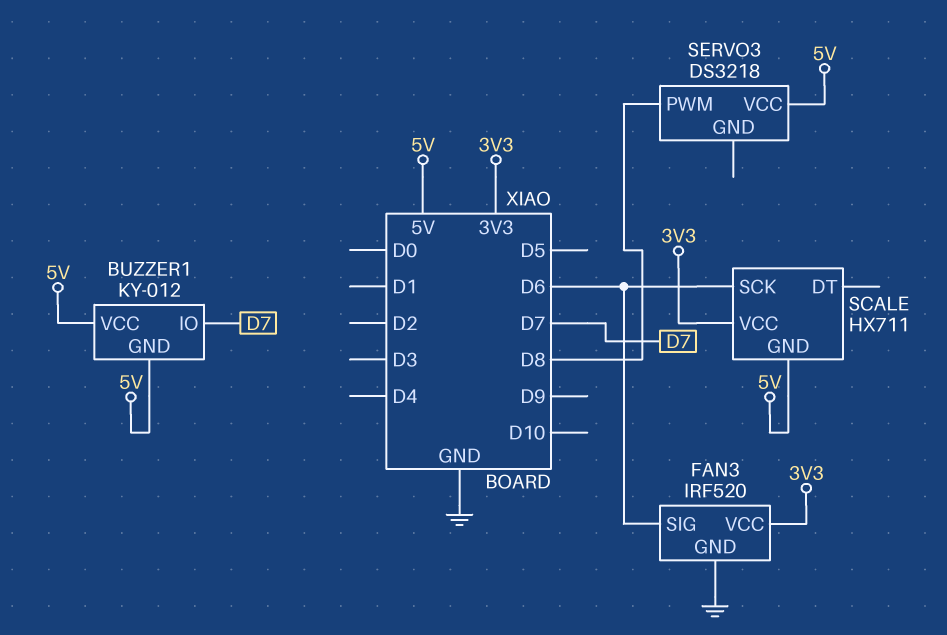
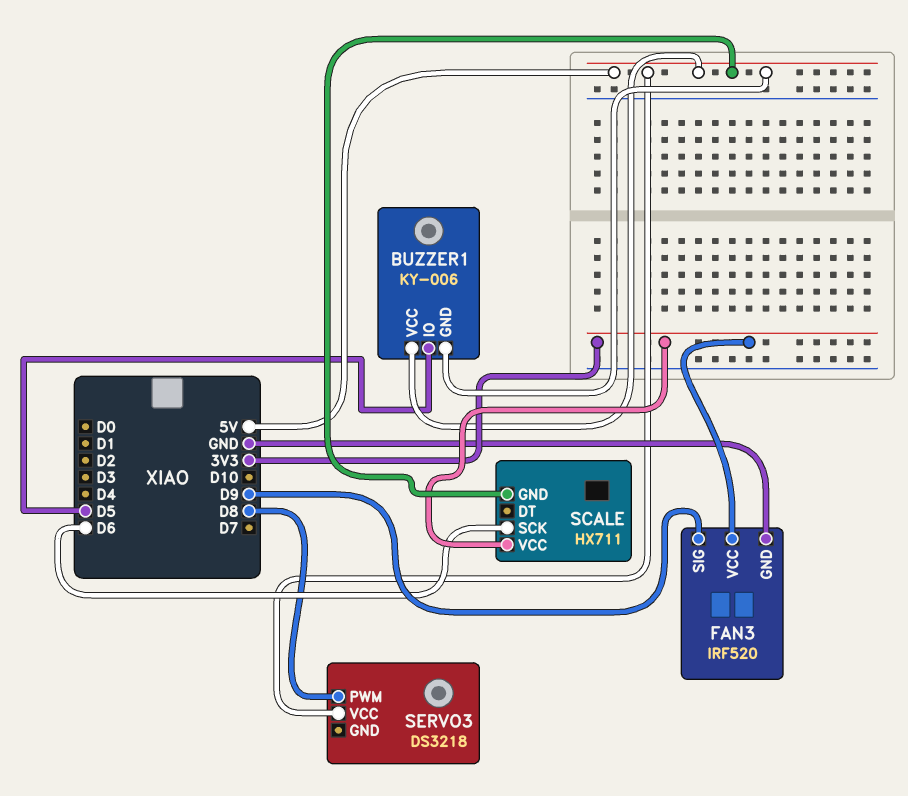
BUZZER1: KY-012 -> KY-006
BUZZER1 pin IO: D7 -> D5
FAN3 pin SIG: D6 -> D9

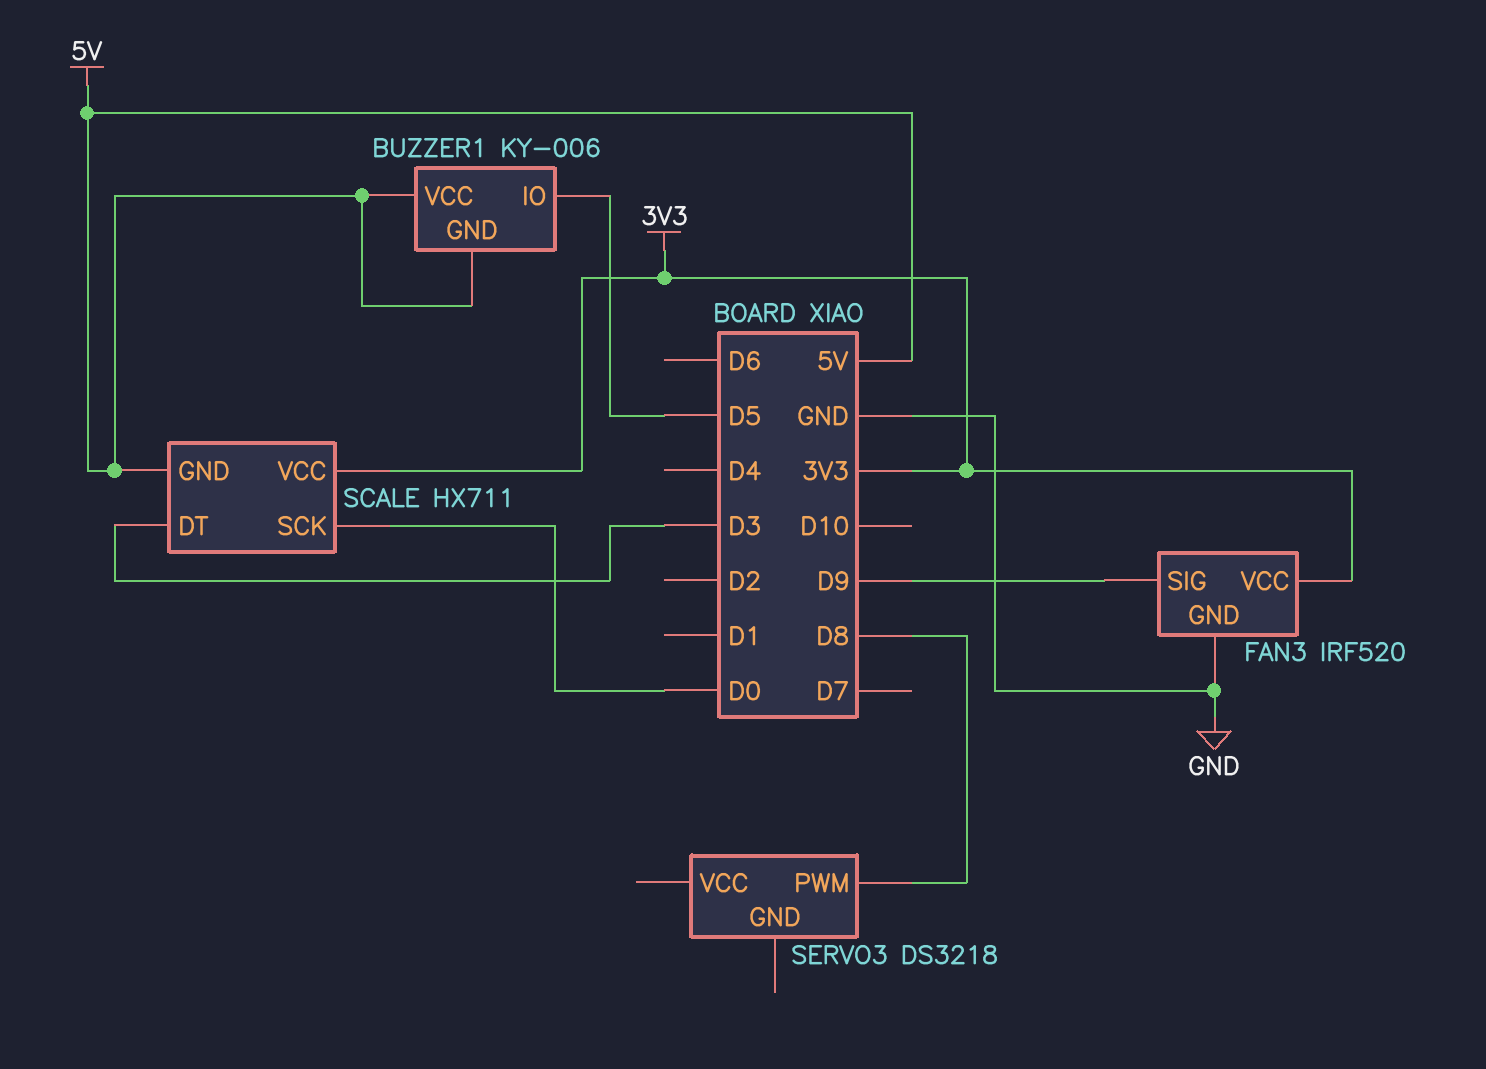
SCALE pin DT: none -> D3
SCALE pin SCK: D6 -> D0
SERVO3 pin VCC: 5V -> none

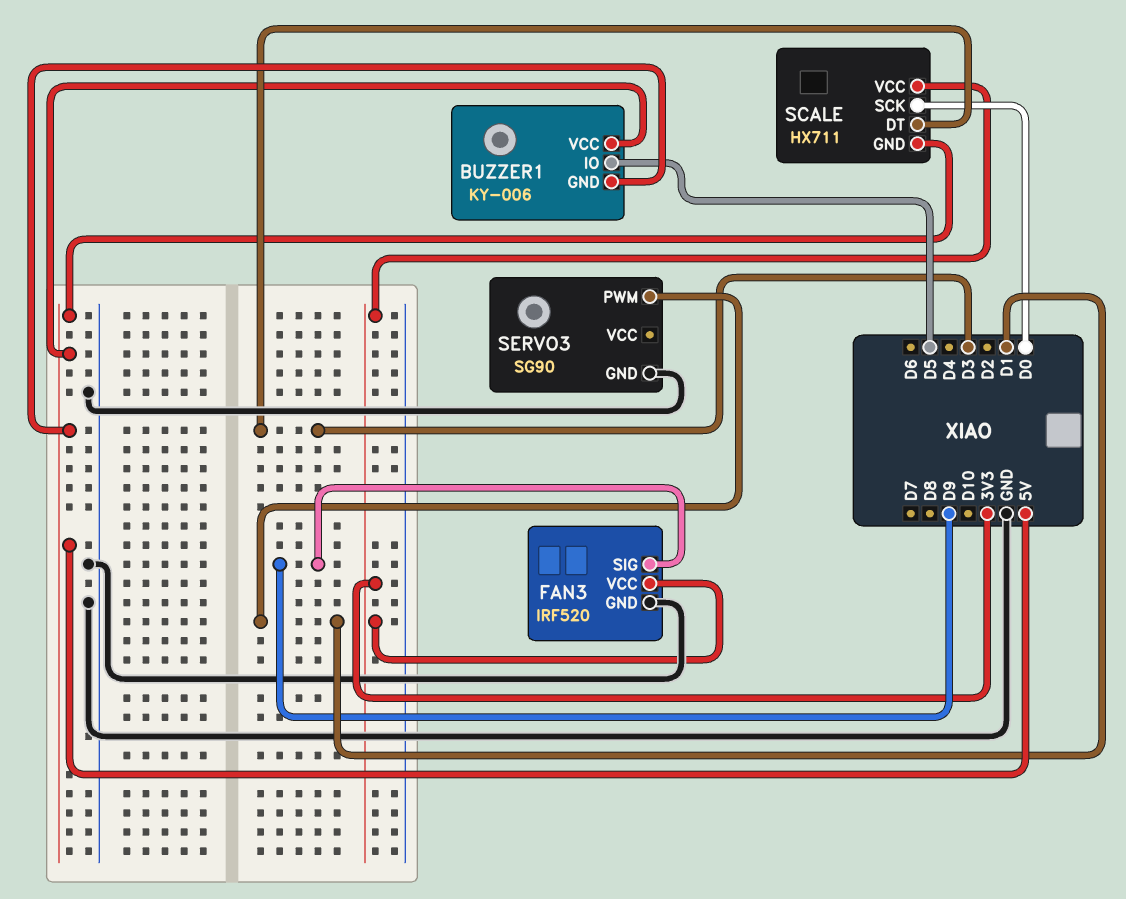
SERVO3: DS3218 -> SG90
SERVO3 pin GND: none -> GND
SERVO3 pin PWM: D8 -> D1

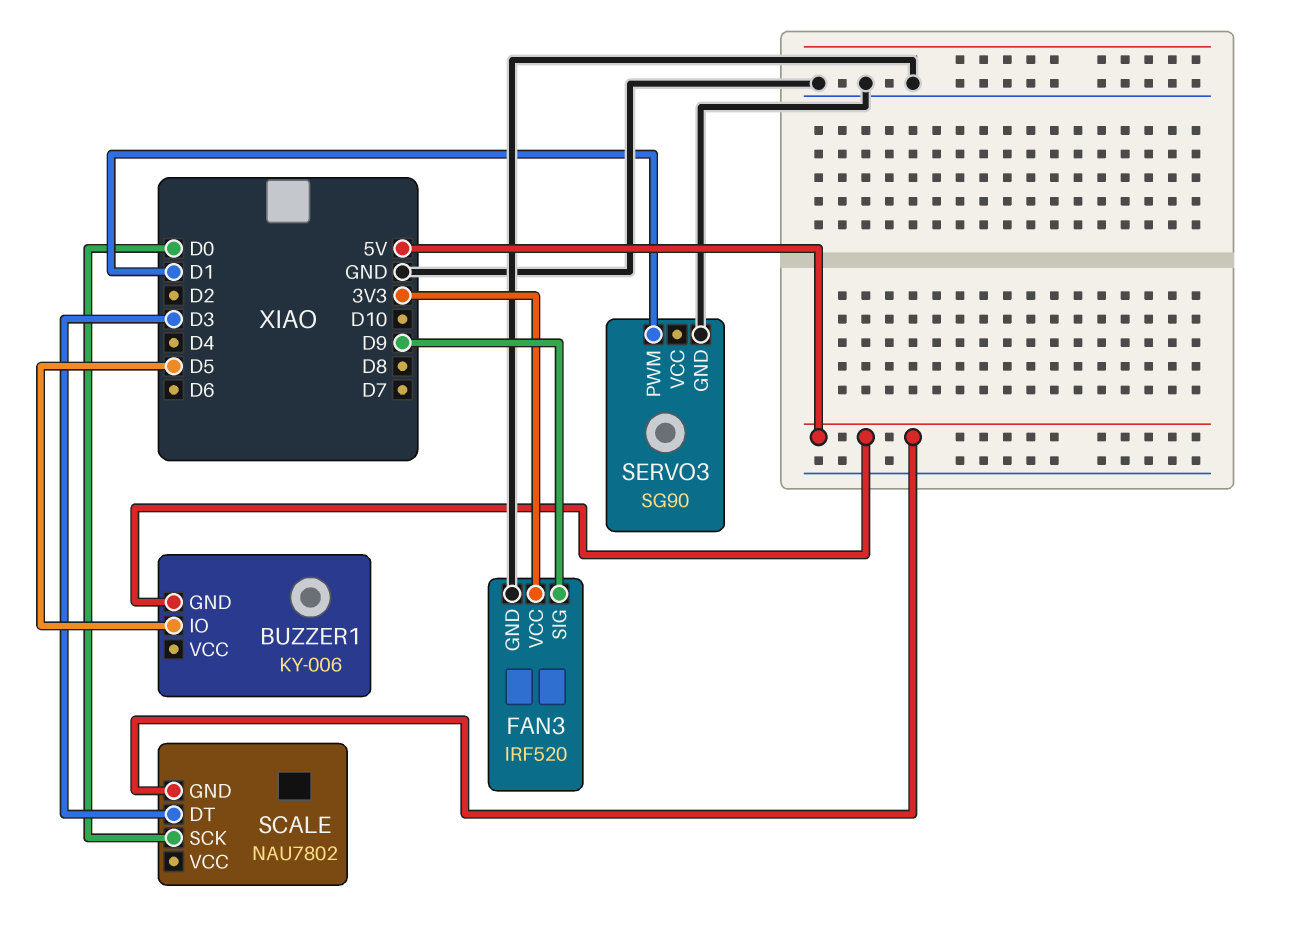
BUZZER1 pin VCC: 5V -> none
SCALE: HX711 -> NAU7802
SCALE pin VCC: 3V3 -> none

